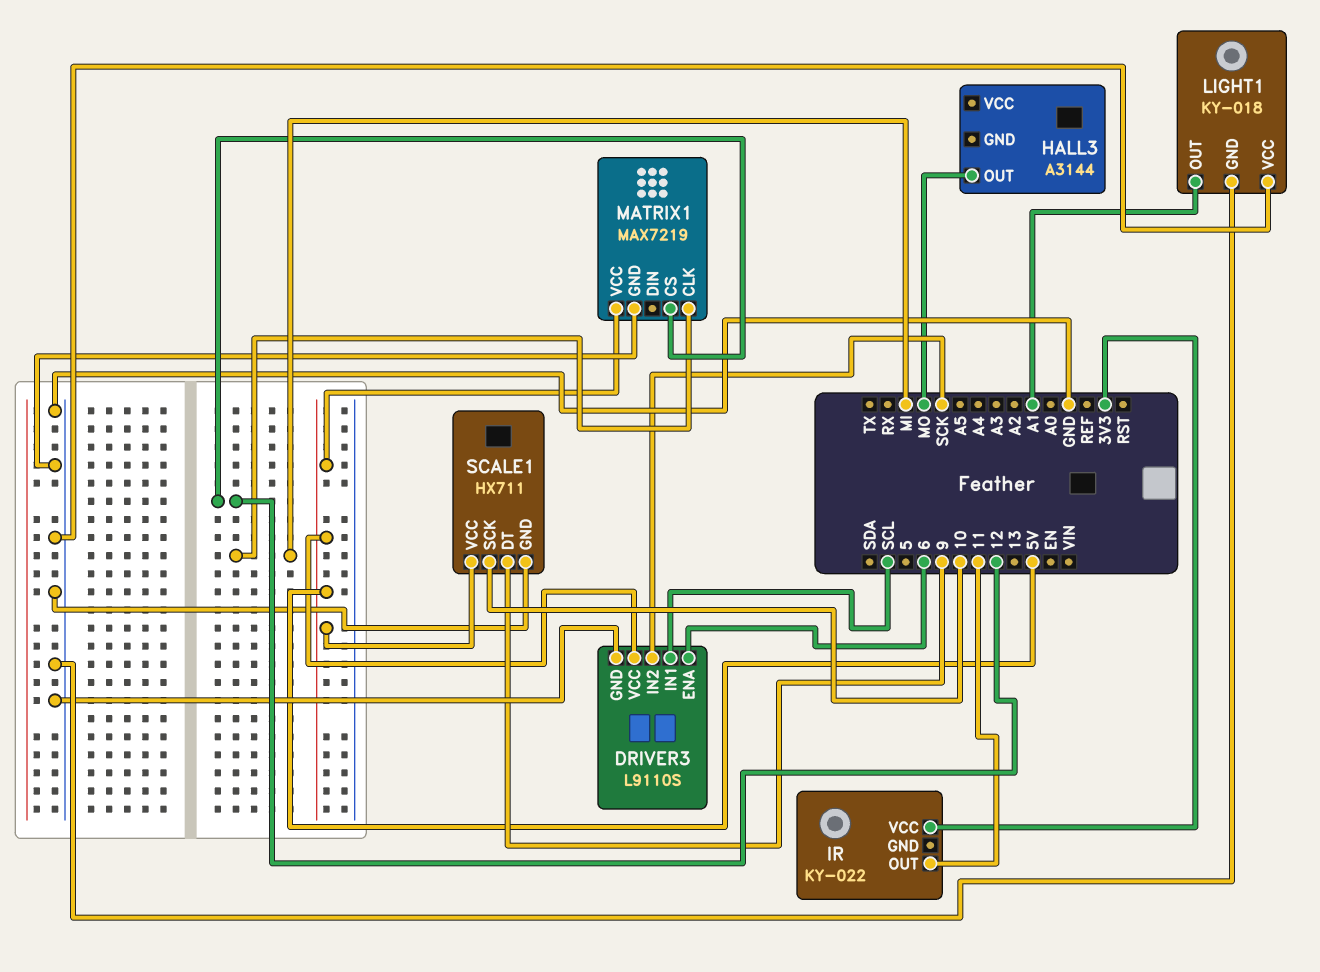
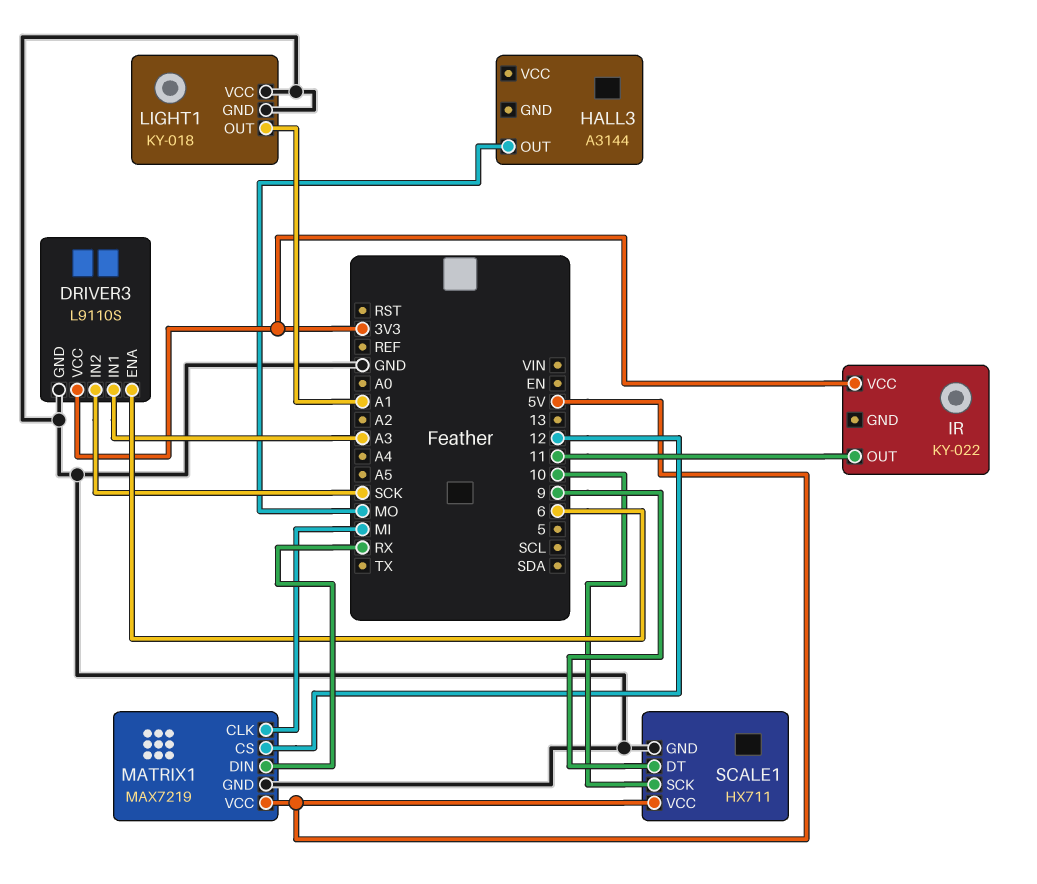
DRIVER3 pin IN1: SCL -> A3
DRIVER3 pin VCC: 5V -> 3V3
MATRIX1 pin DIN: none -> RX

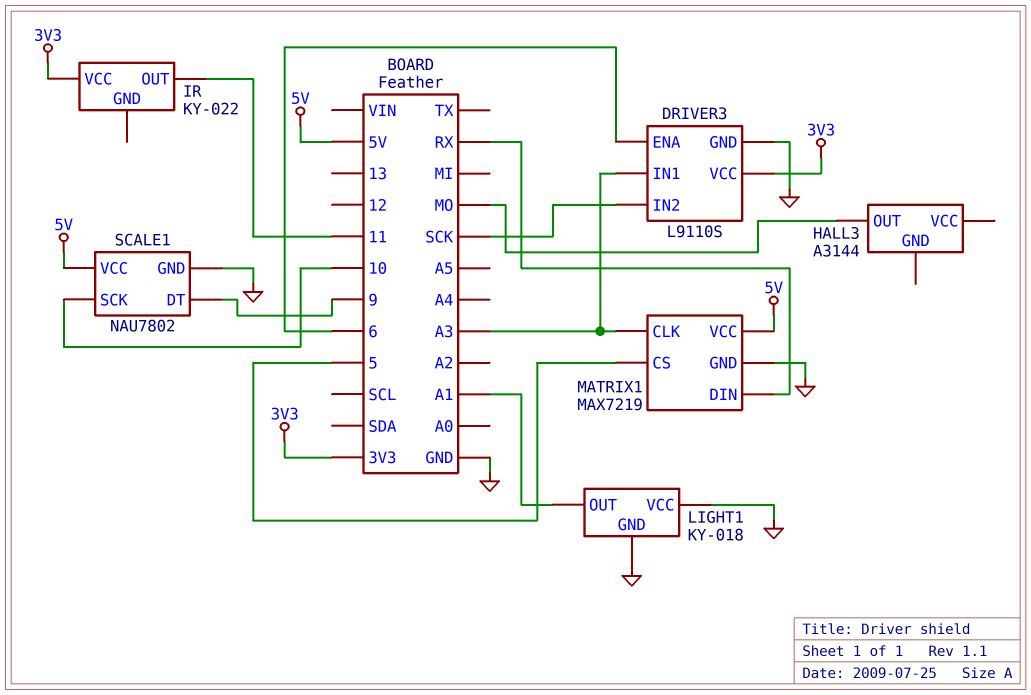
MATRIX1 pin CLK: MI -> A3
MATRIX1 pin CS: 12 -> 5
SCALE1: HX711 -> NAU7802

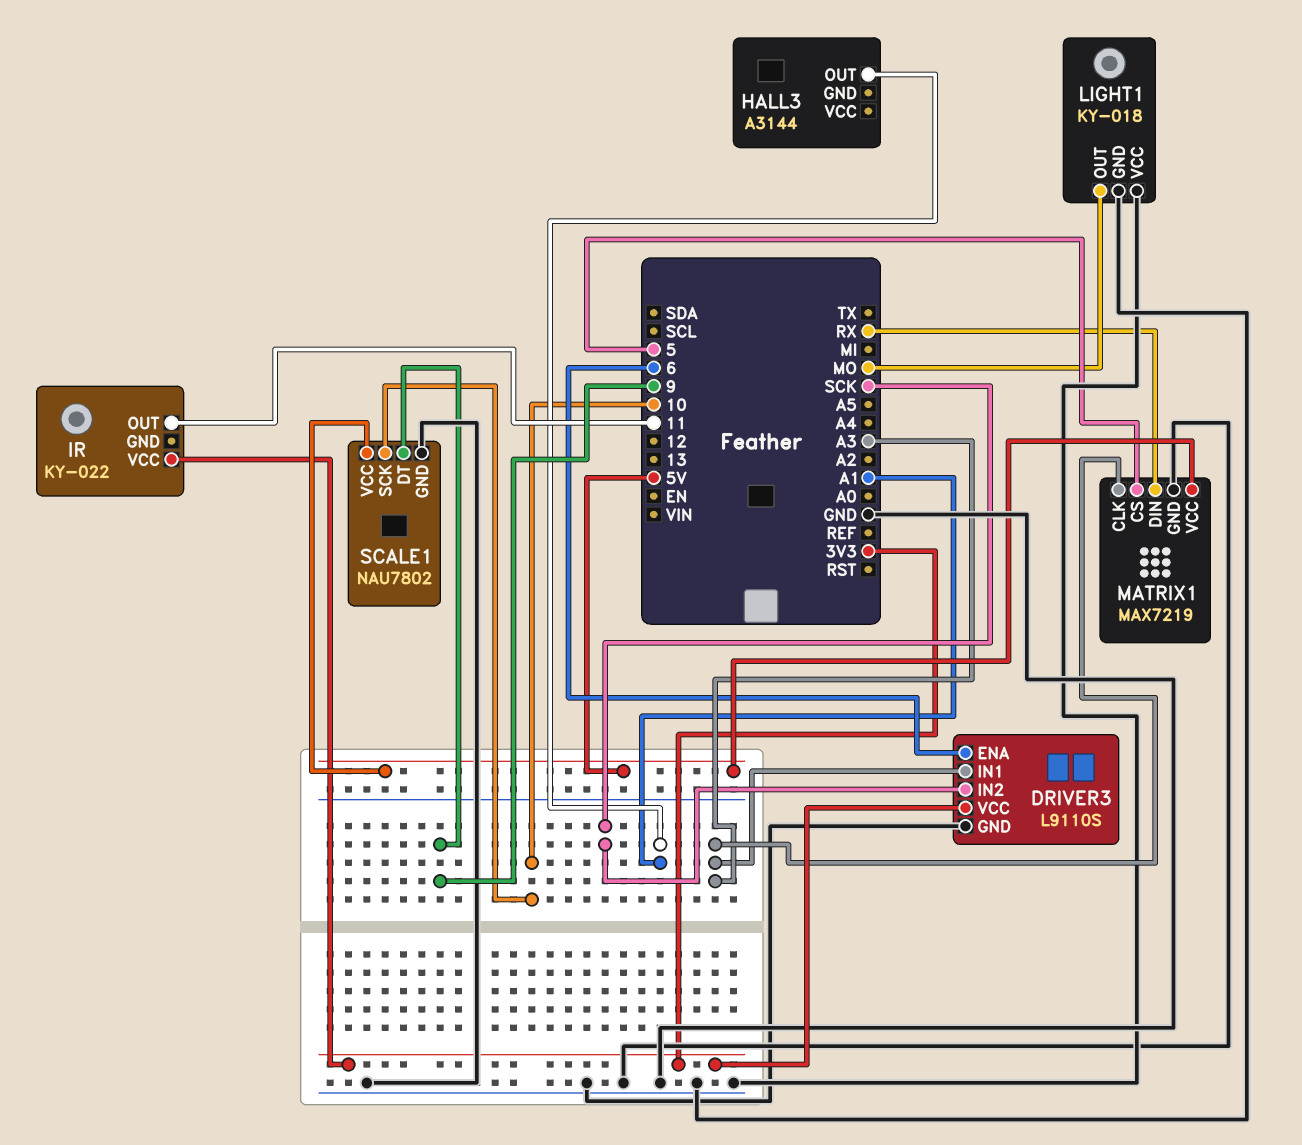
HALL3 pin OUT: MO -> A1
LIGHT1 pin OUT: A1 -> MO

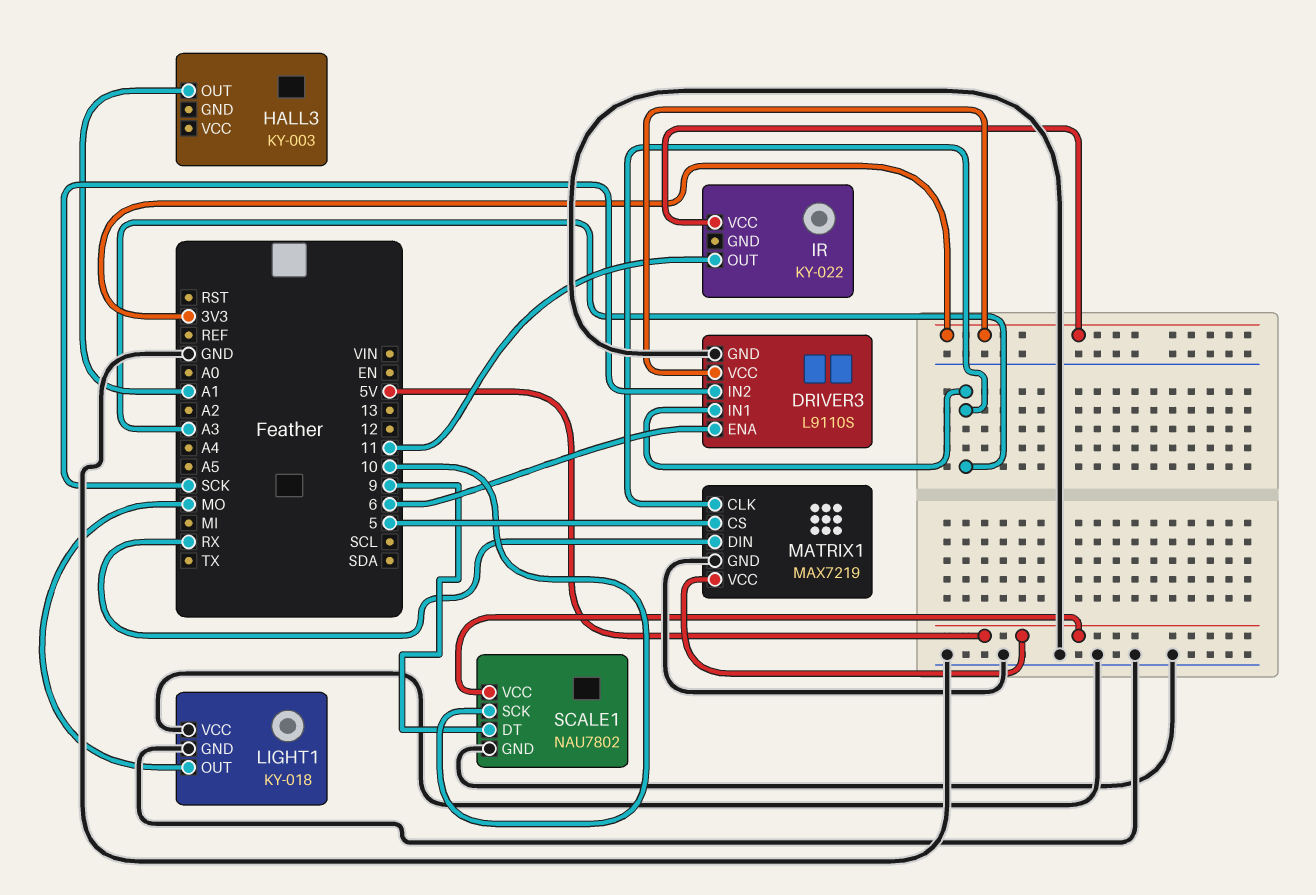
HALL3: A3144 -> KY-003

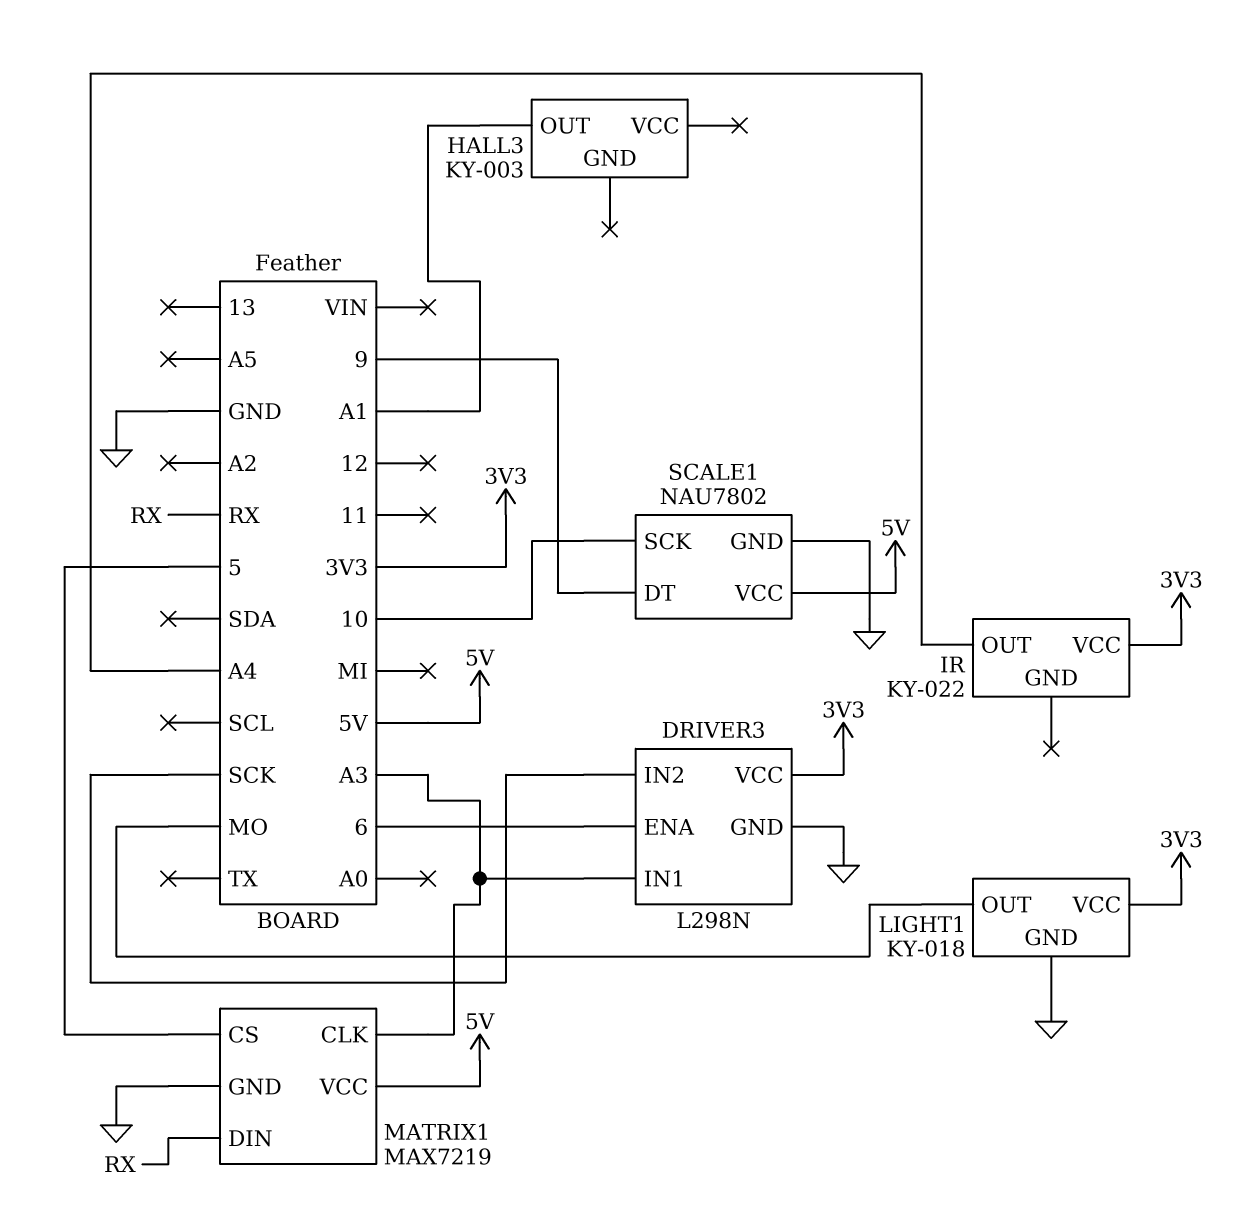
DRIVER3: L9110S -> L298N
IR pin OUT: 11 -> A4
LIGHT1 pin VCC: GND -> 3V3

